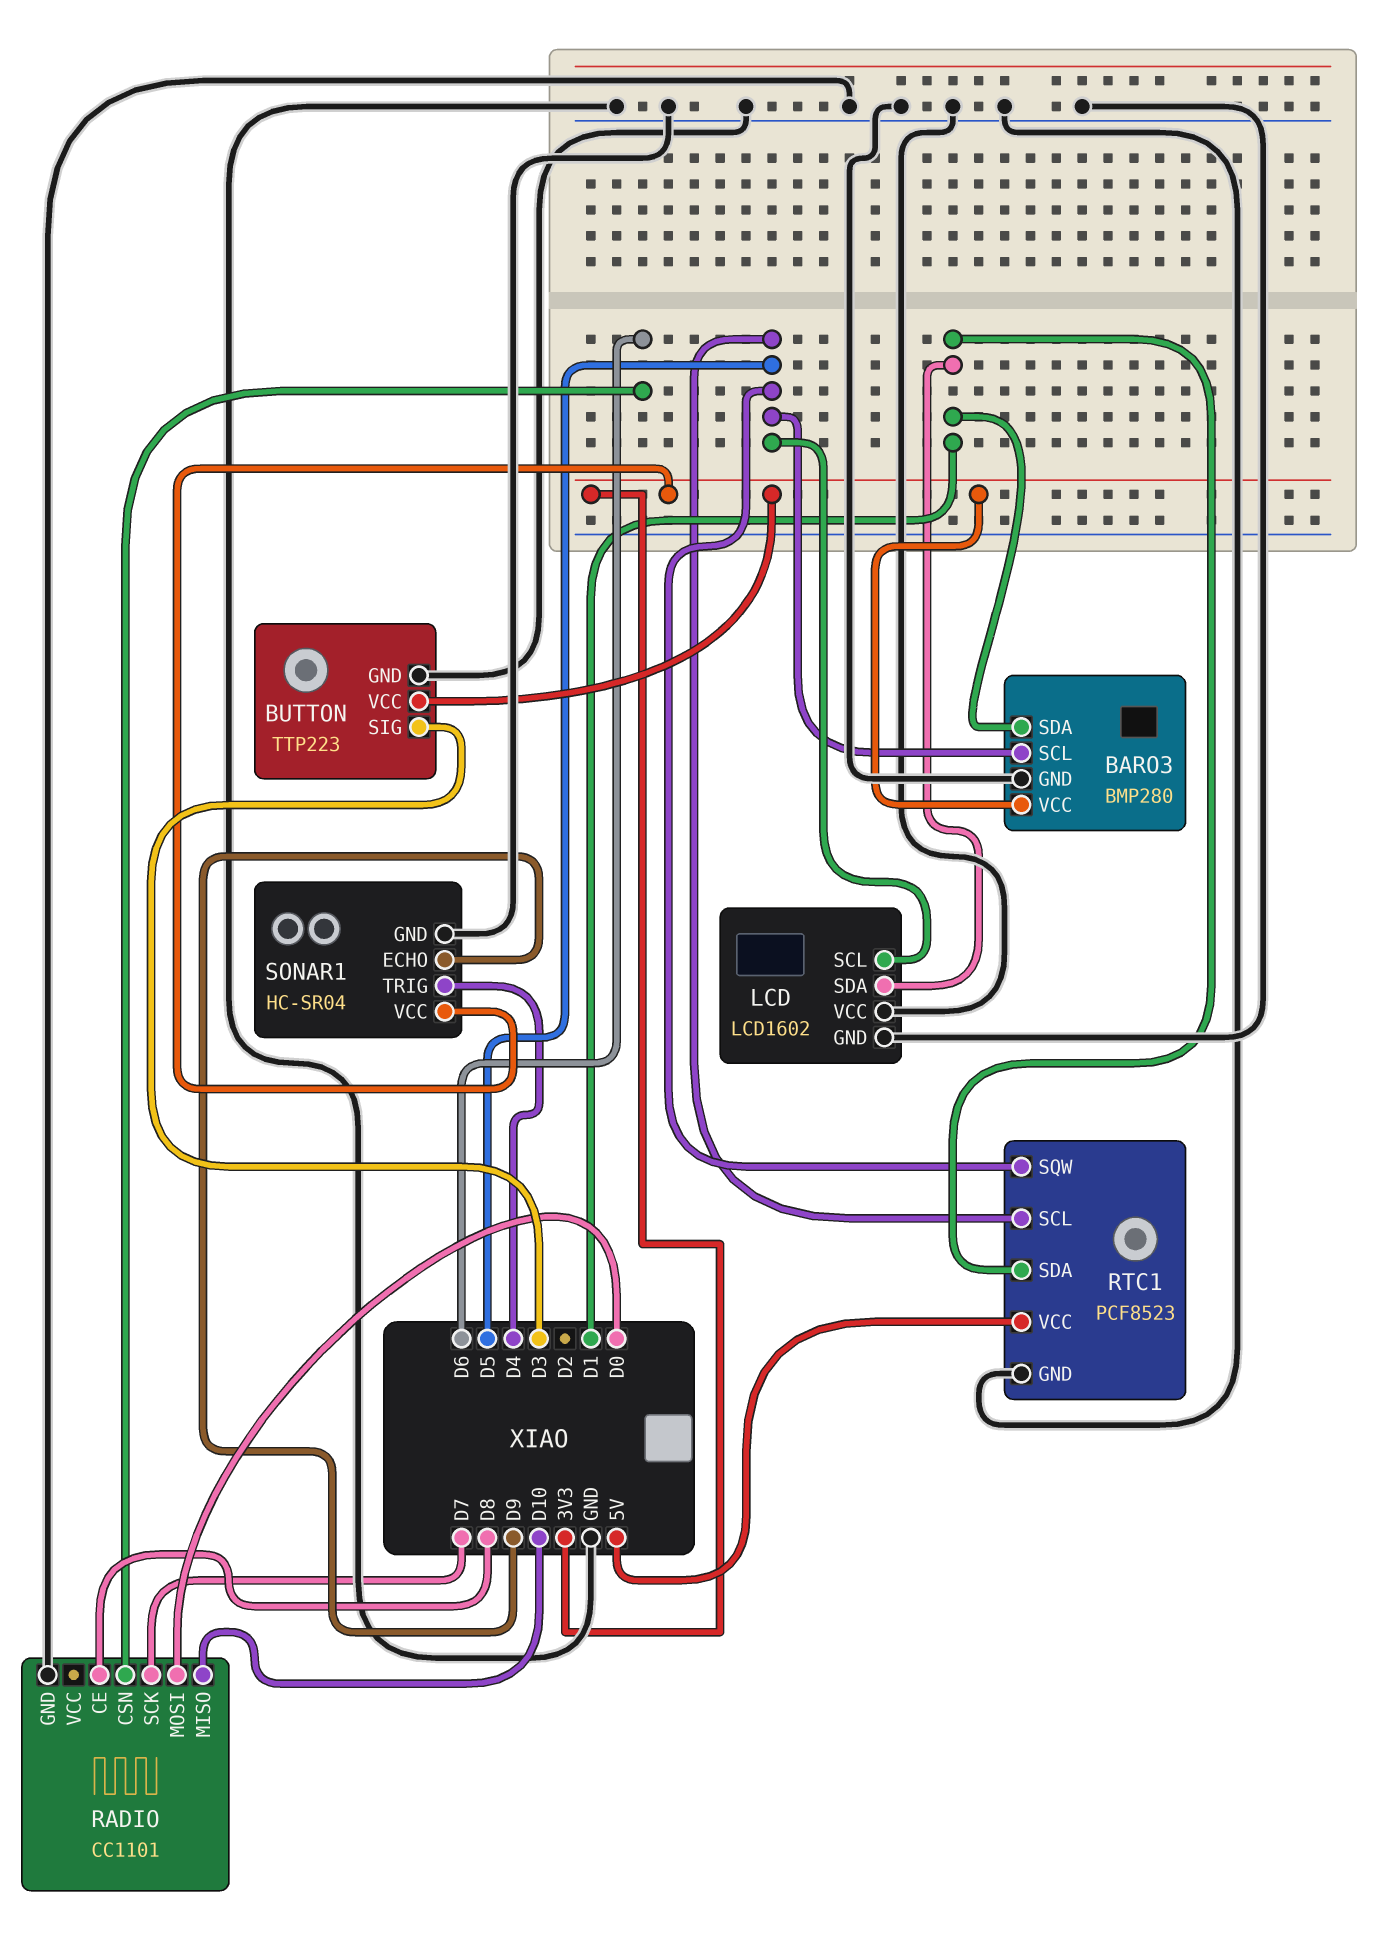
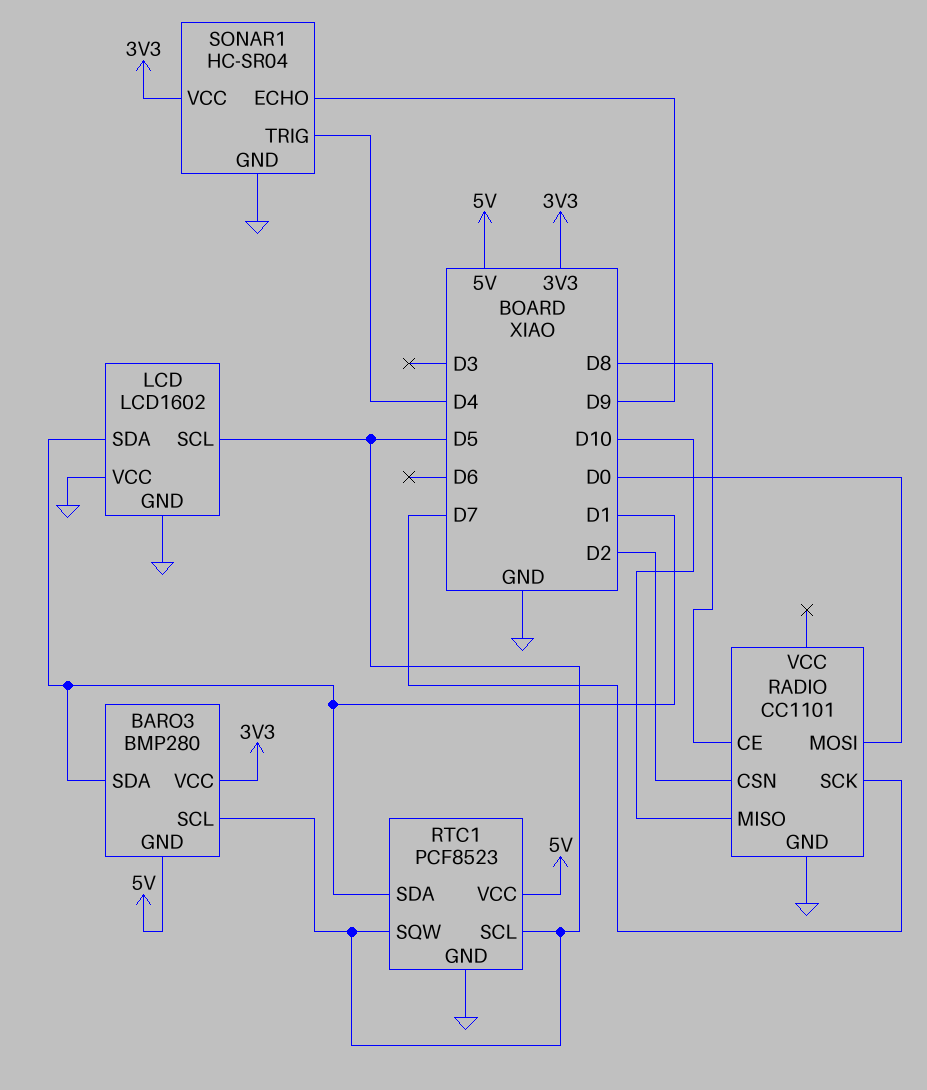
BARO3 pin GND: GND -> 5V
BUTTON: TTP223 -> none
BUTTON pin GND: GND -> none
BUTTON pin SIG: D3 -> none
BUTTON pin VCC: 3V3 -> none
RADIO pin CSN: D6 -> D2

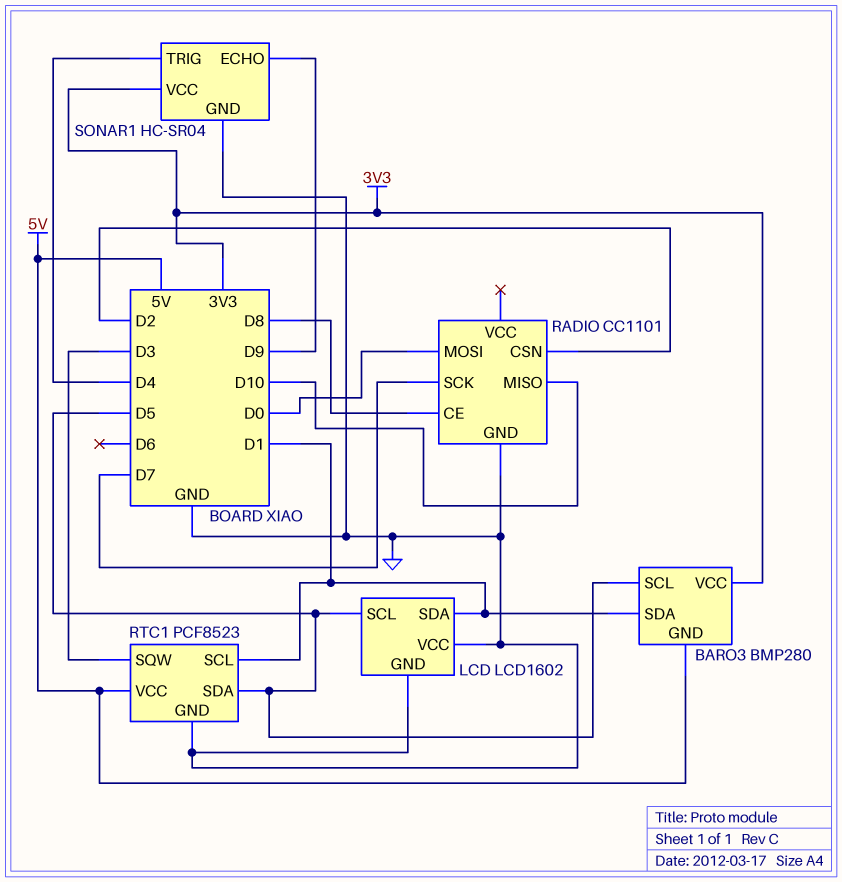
RTC1 pin SCL: D5 -> D1
RTC1 pin SDA: D1 -> D5
RTC1 pin SQW: D5 -> D3

